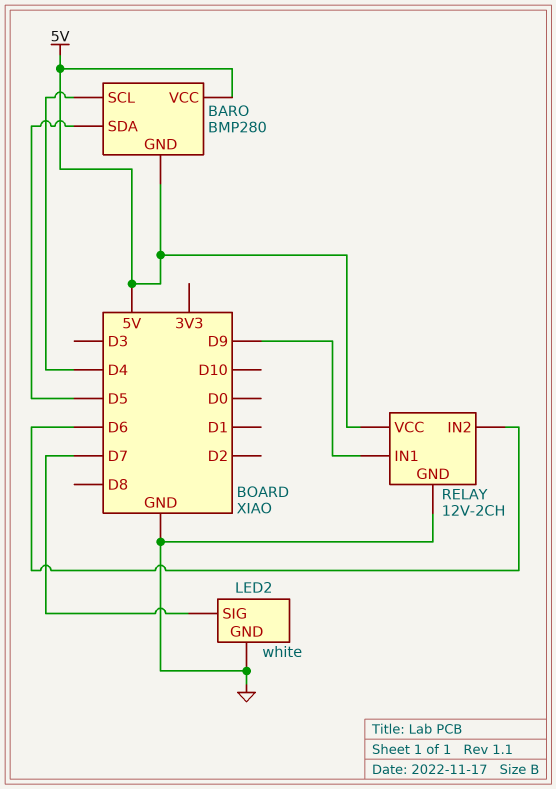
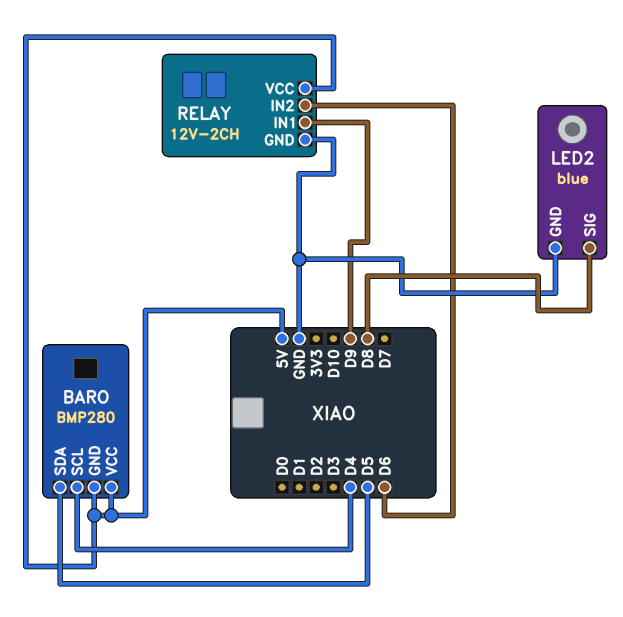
LED2: white -> blue
LED2 pin SIG: D7 -> D8

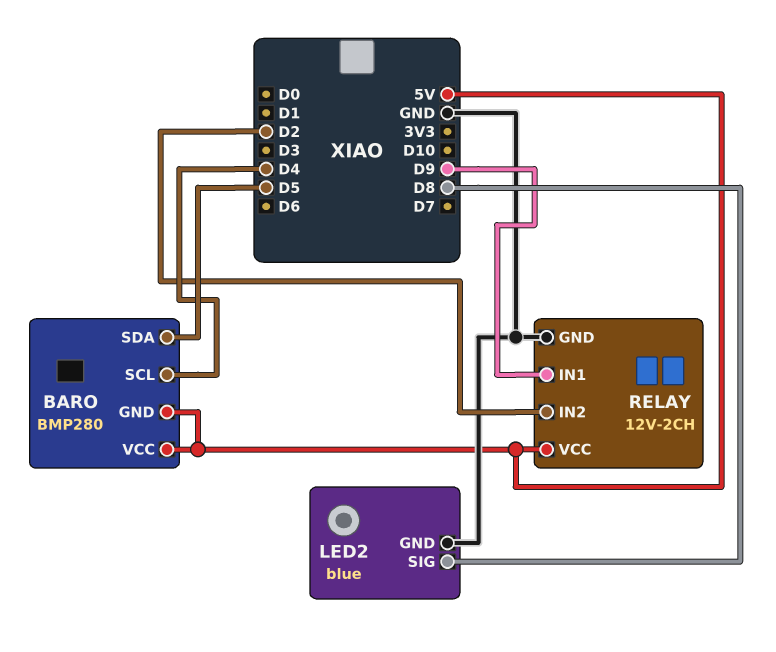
RELAY pin IN2: D6 -> D2

